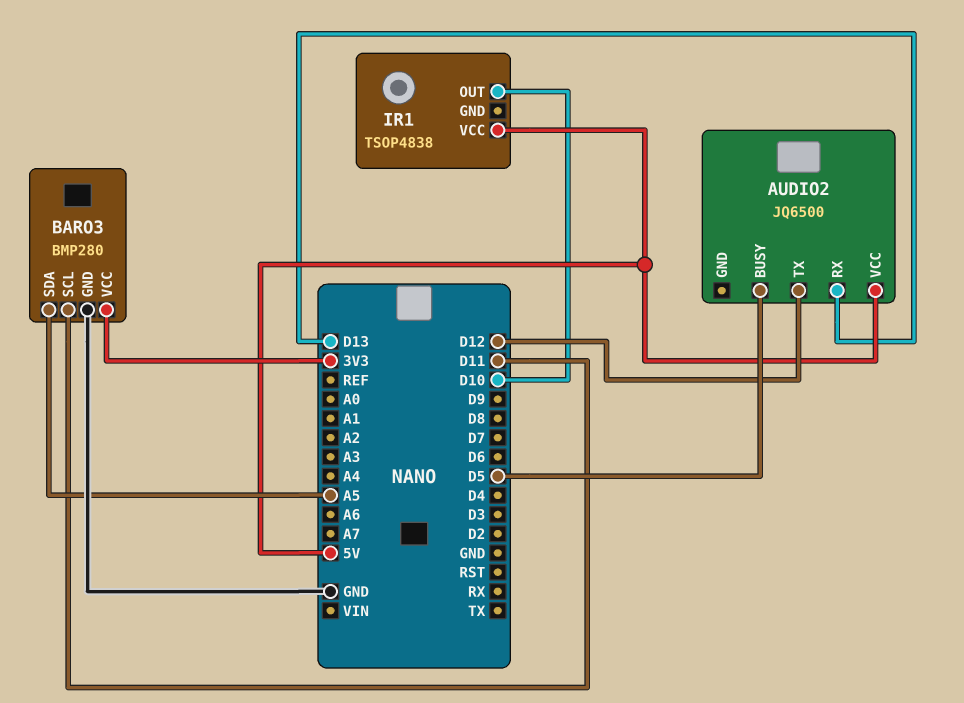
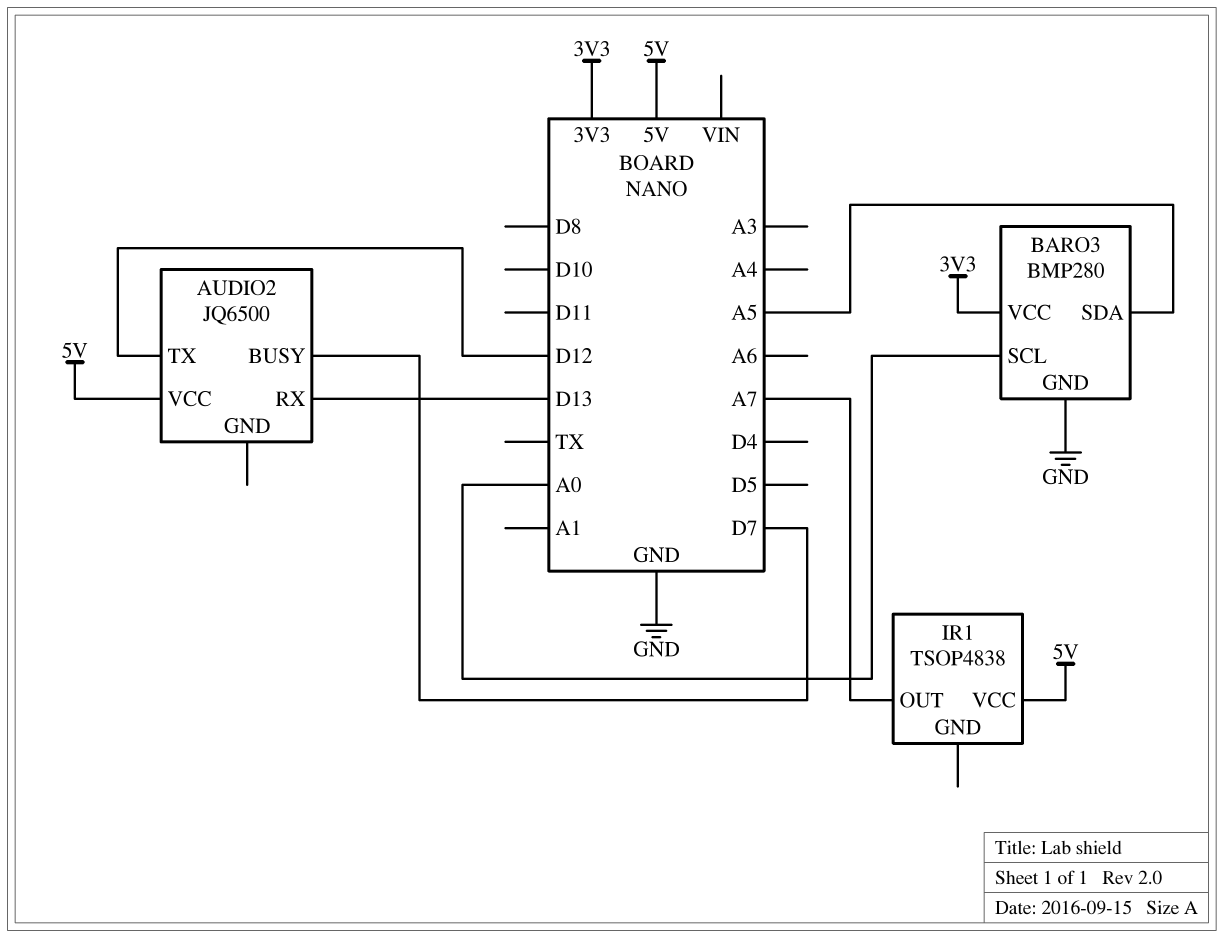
AUDIO2 pin BUSY: D5 -> D7
BARO3 pin SCL: D11 -> A0
IR1 pin OUT: D10 -> A7

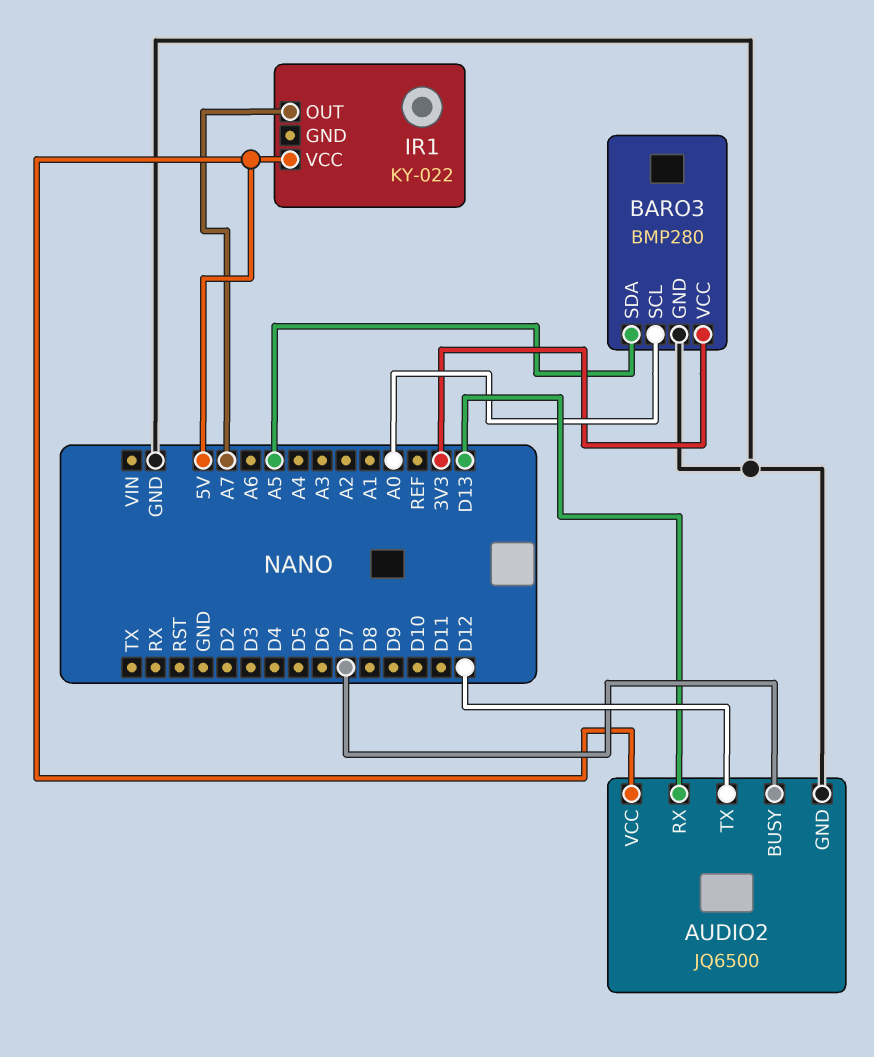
AUDIO2 pin GND: none -> GND
IR1: TSOP4838 -> KY-022

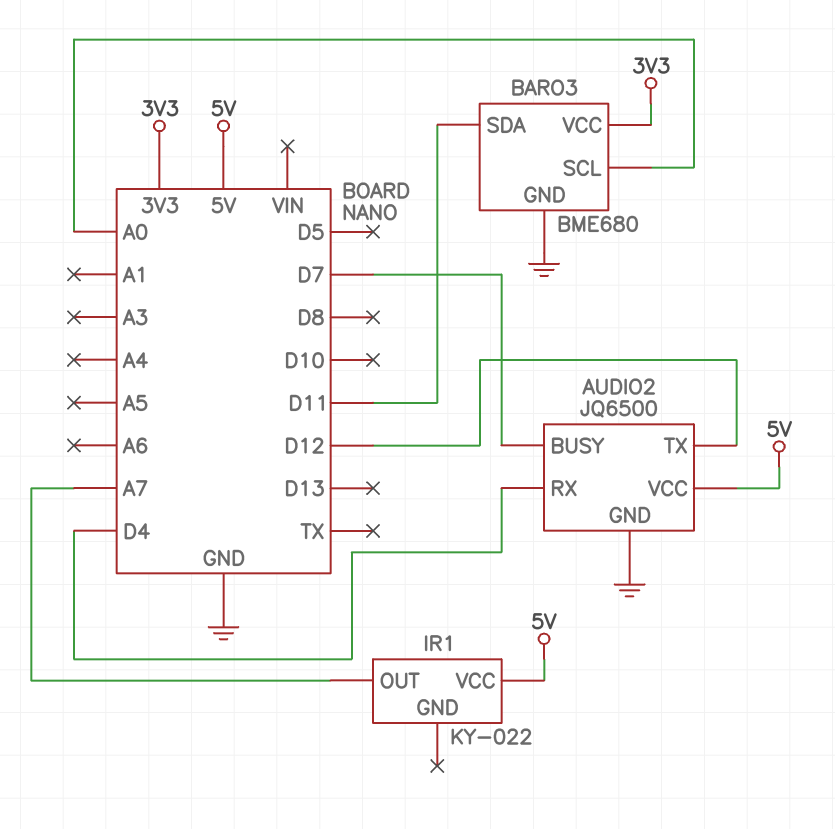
AUDIO2 pin RX: D13 -> D4
BARO3: BMP280 -> BME680
BARO3 pin SDA: A5 -> D11

